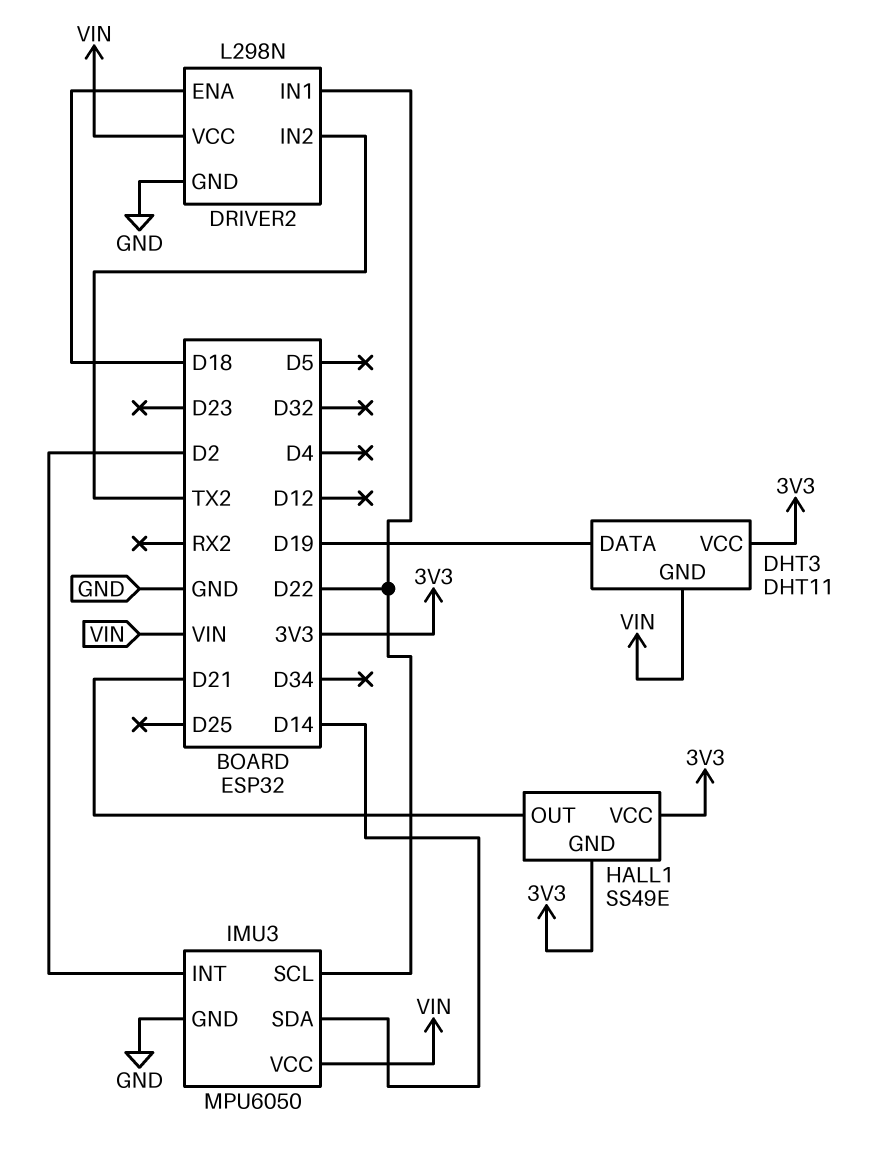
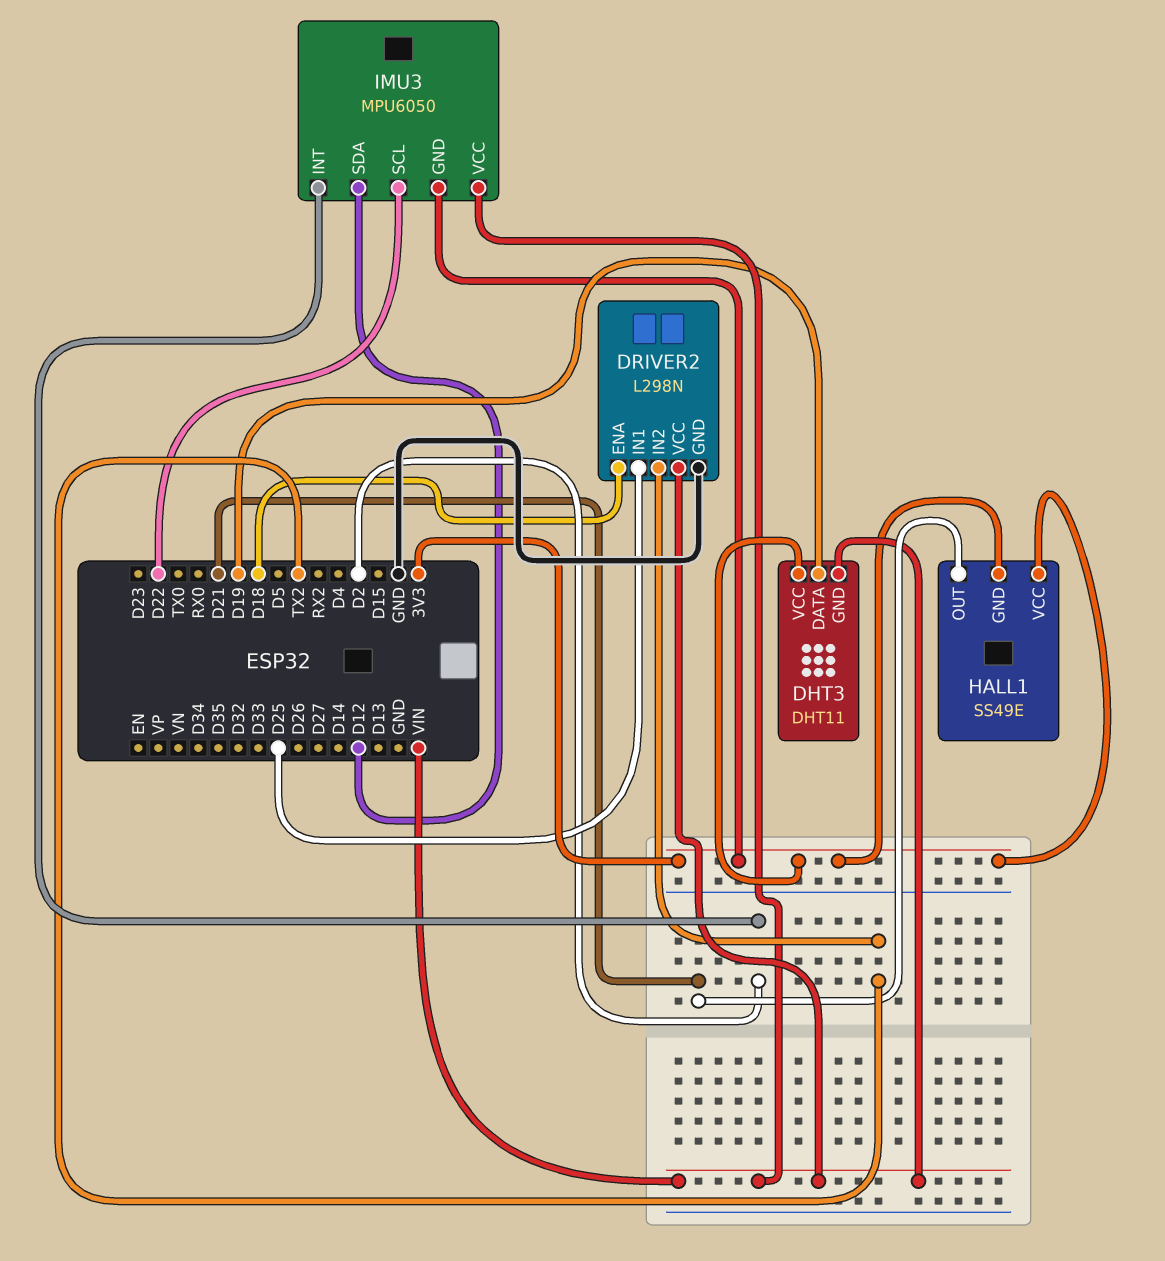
DRIVER2 pin IN1: D22 -> D25
IMU3 pin GND: GND -> 3V3
IMU3 pin SDA: D14 -> D12

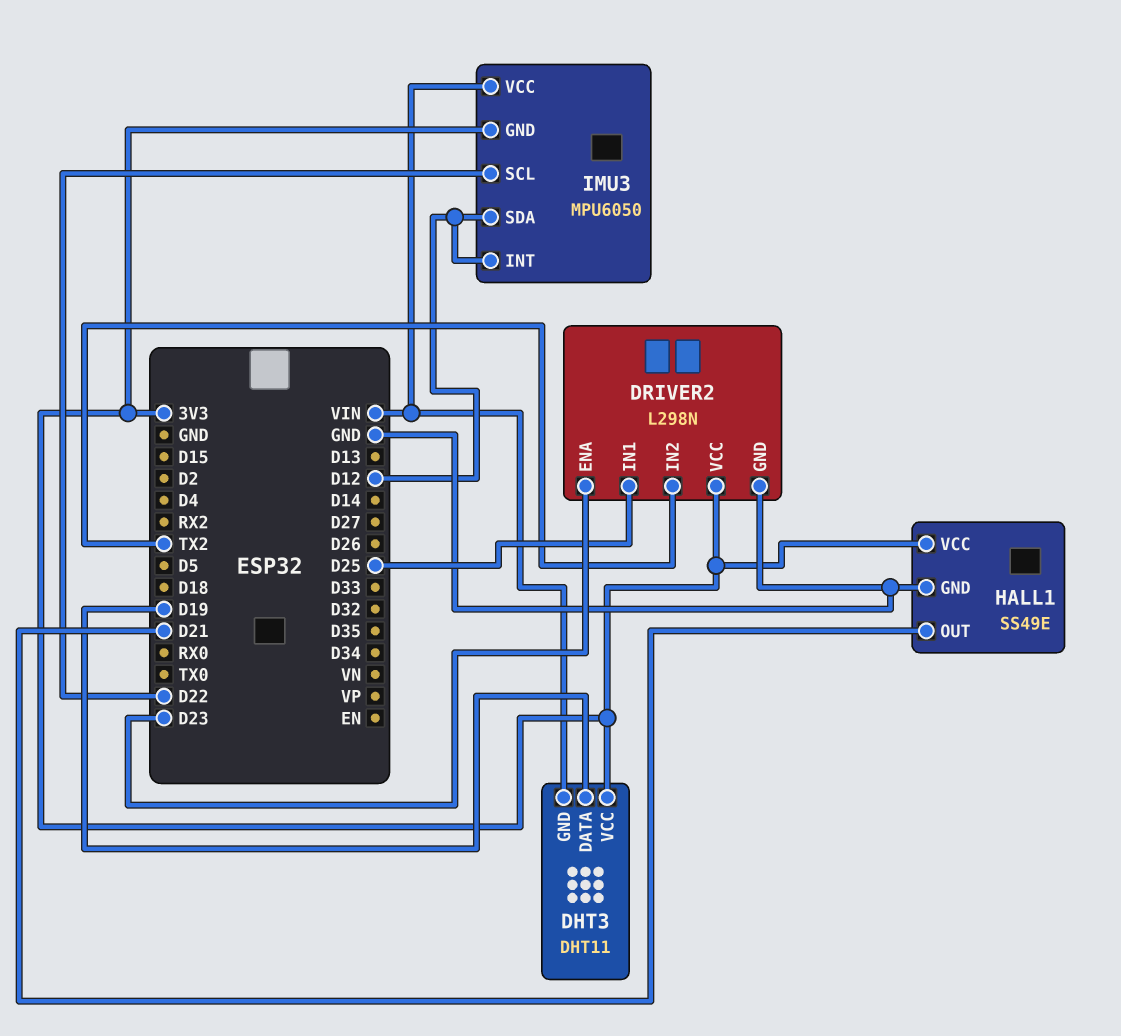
DRIVER2 pin ENA: D18 -> D23
DRIVER2 pin VCC: VIN -> 3V3
HALL1 pin GND: 3V3 -> GND
IMU3 pin INT: D2 -> D12

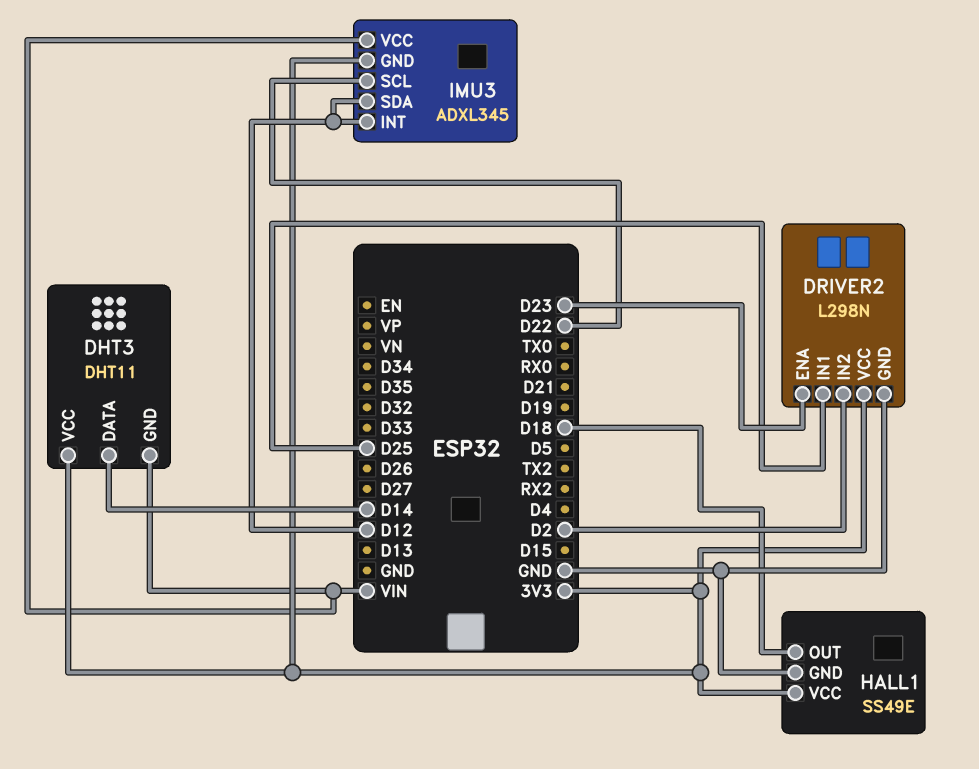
DHT3 pin DATA: D19 -> D14
DRIVER2 pin IN2: TX2 -> D2
HALL1 pin OUT: D21 -> D18
IMU3: MPU6050 -> ADXL345

